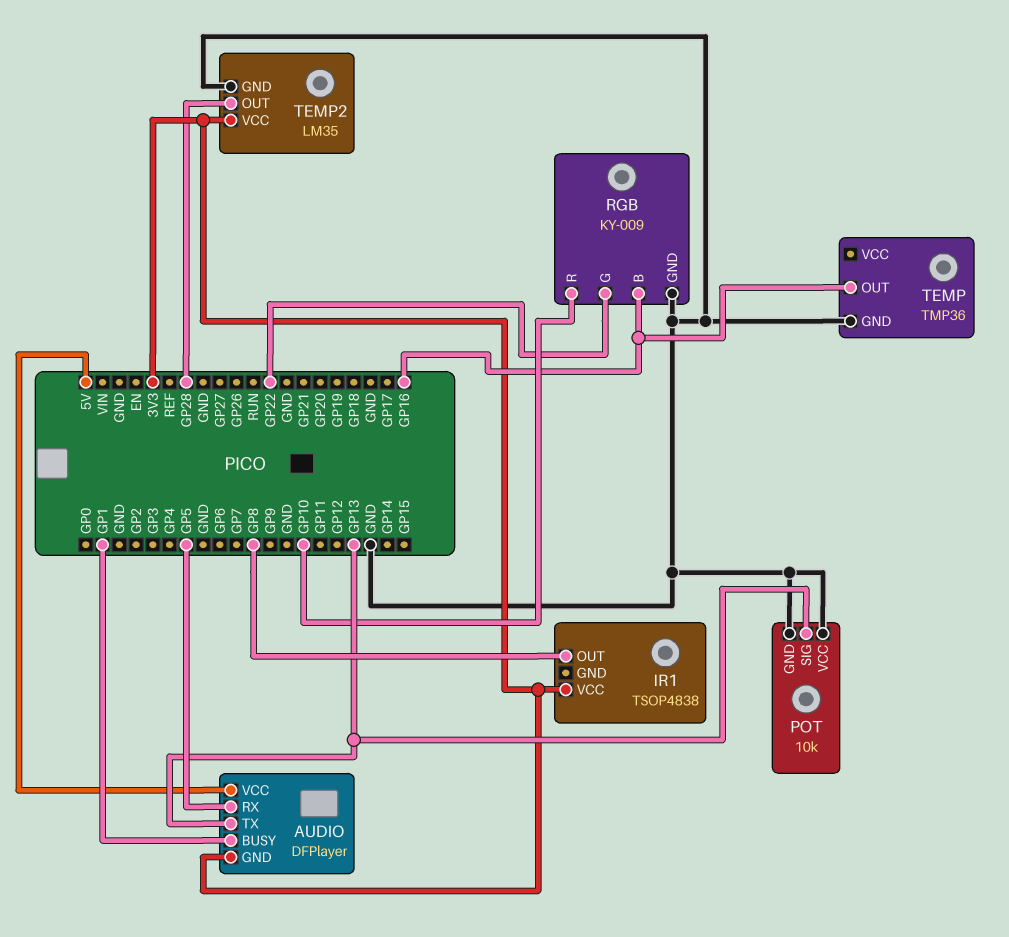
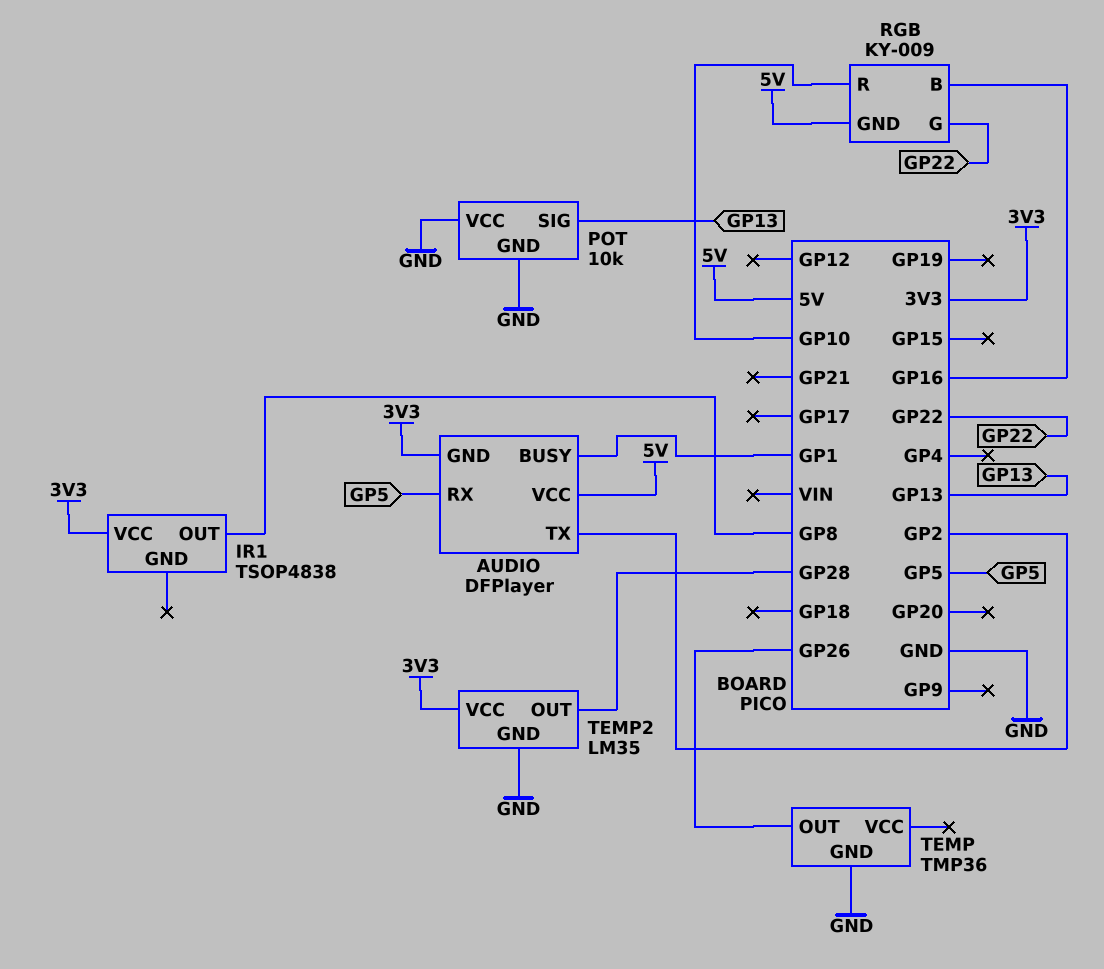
AUDIO pin TX: GP13 -> GP2
RGB pin GND: GND -> 5V
TEMP pin OUT: GP16 -> GP26

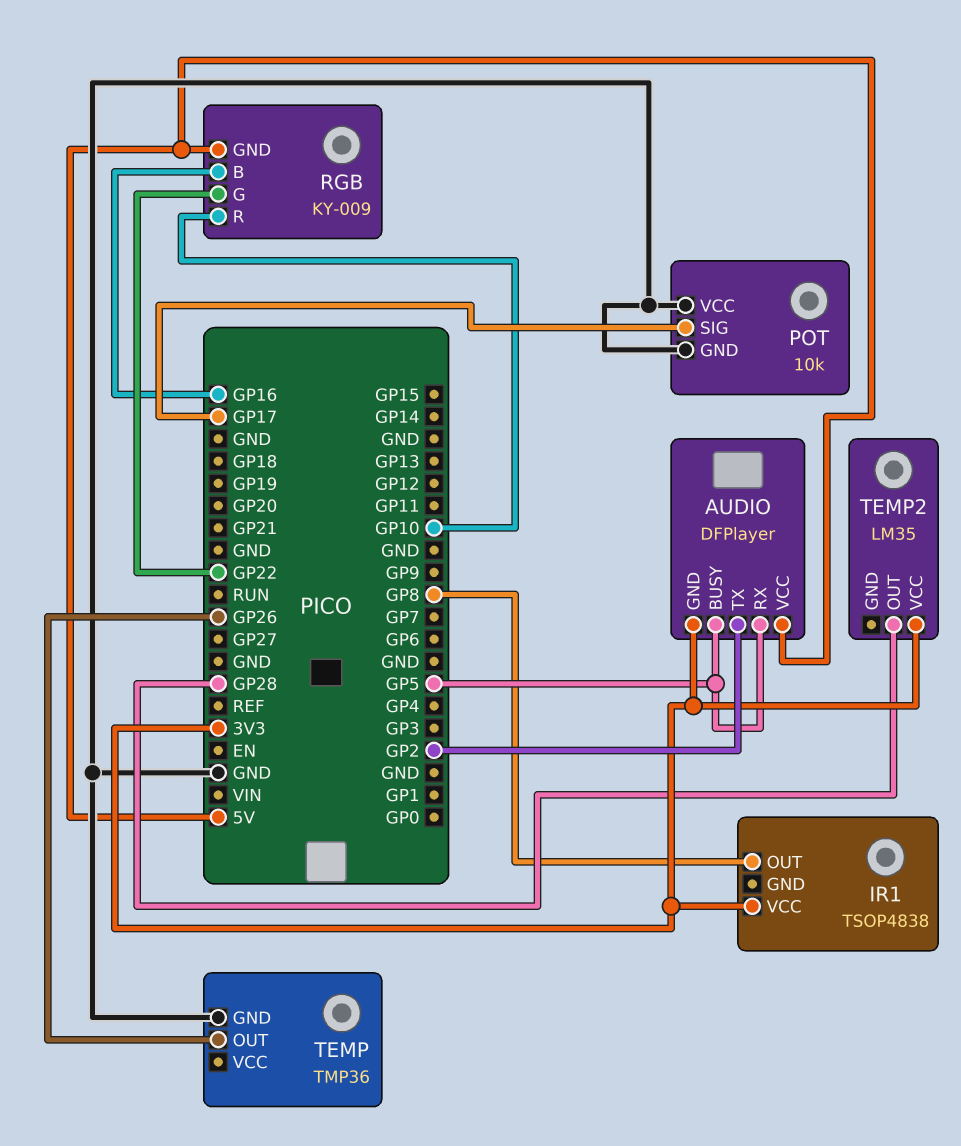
AUDIO pin BUSY: GP1 -> GP5
POT pin SIG: GP13 -> GP17
TEMP2 pin GND: GND -> none

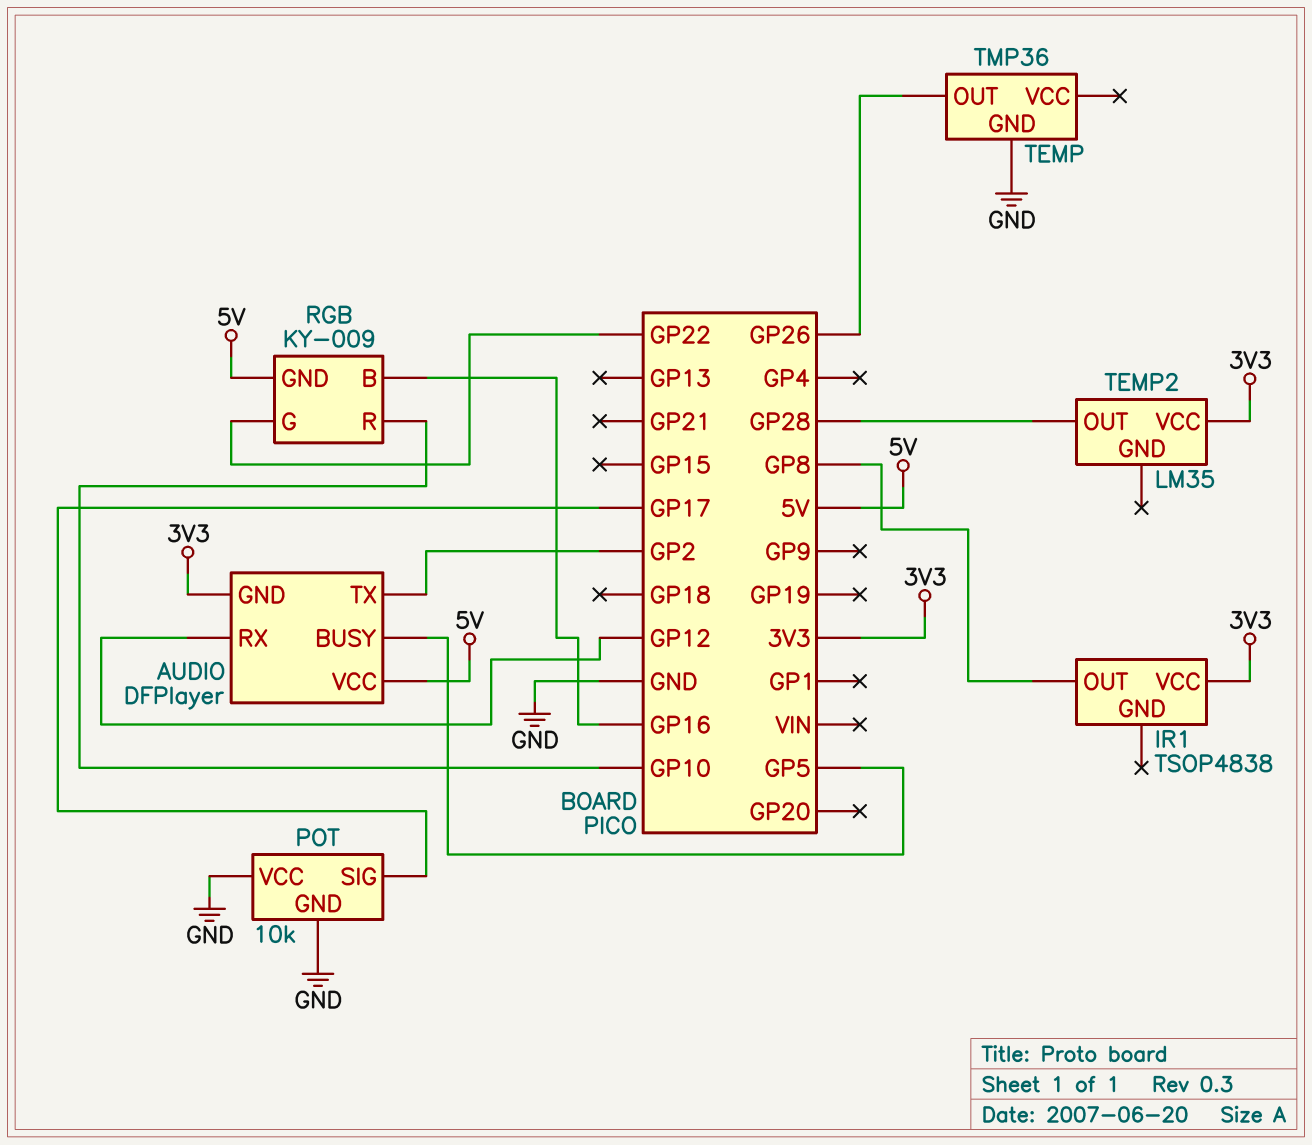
AUDIO pin RX: GP5 -> GP12

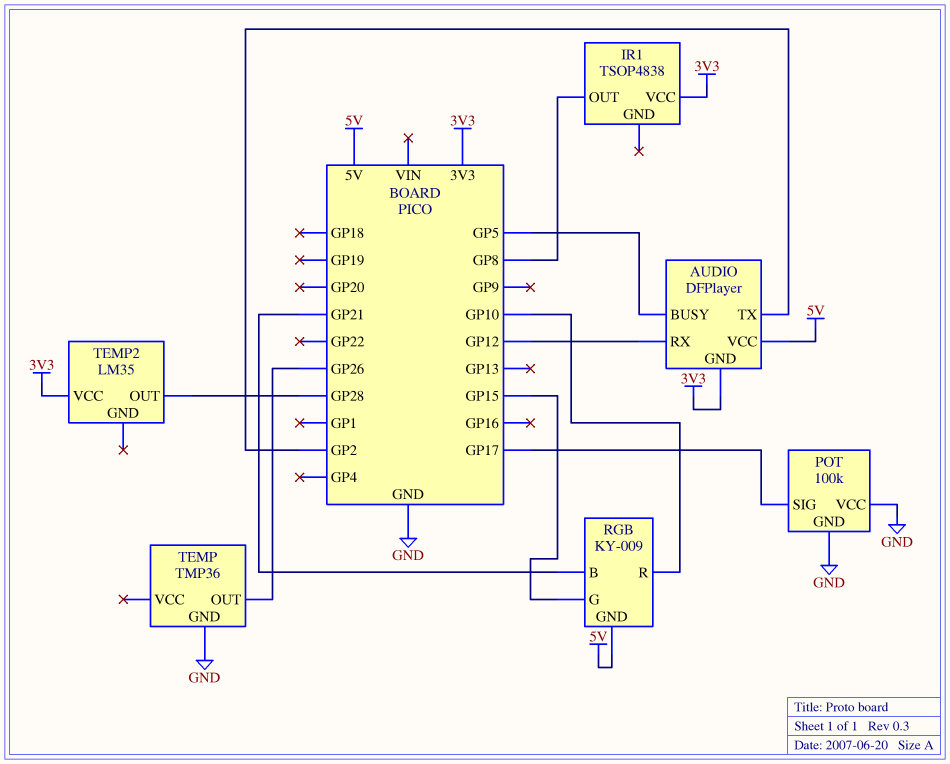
POT: 10k -> 100k
RGB pin B: GP16 -> GP21
RGB pin G: GP22 -> GP15

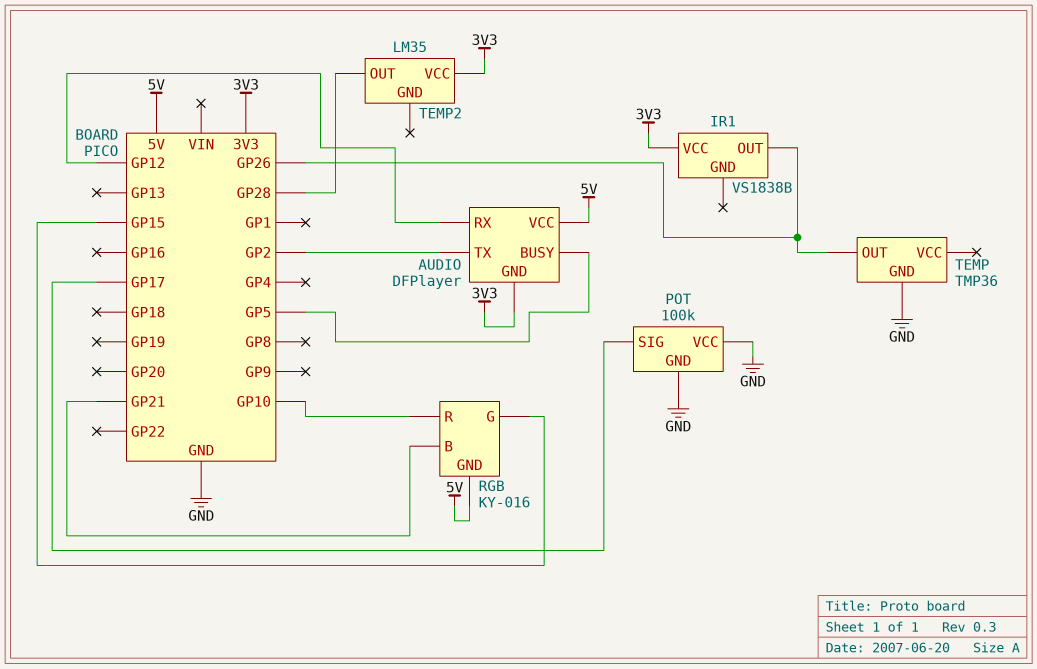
IR1: TSOP4838 -> VS1838B
IR1 pin OUT: GP8 -> GP26
RGB: KY-009 -> KY-016

